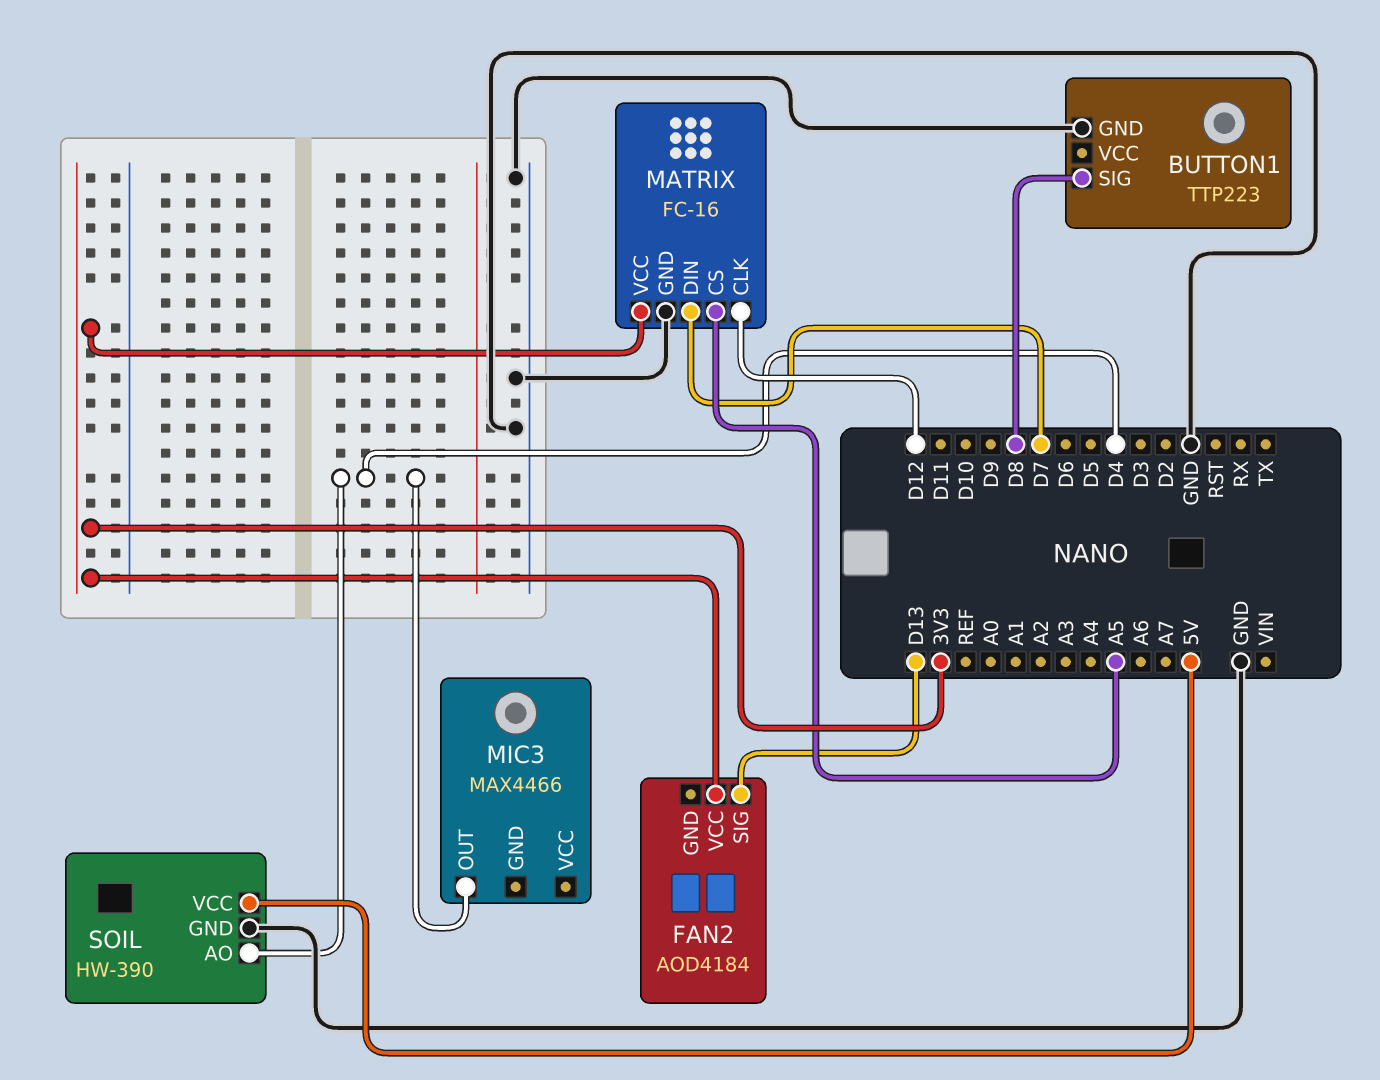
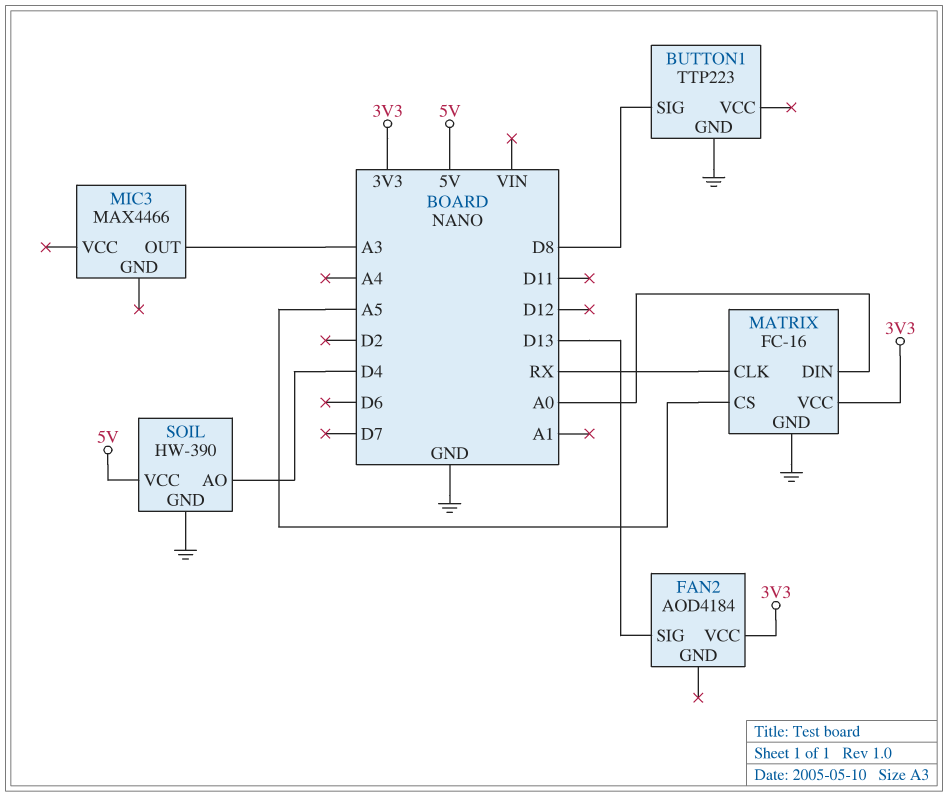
MATRIX pin CLK: D12 -> RX
MATRIX pin DIN: D7 -> A0
MIC3 pin OUT: D4 -> A3

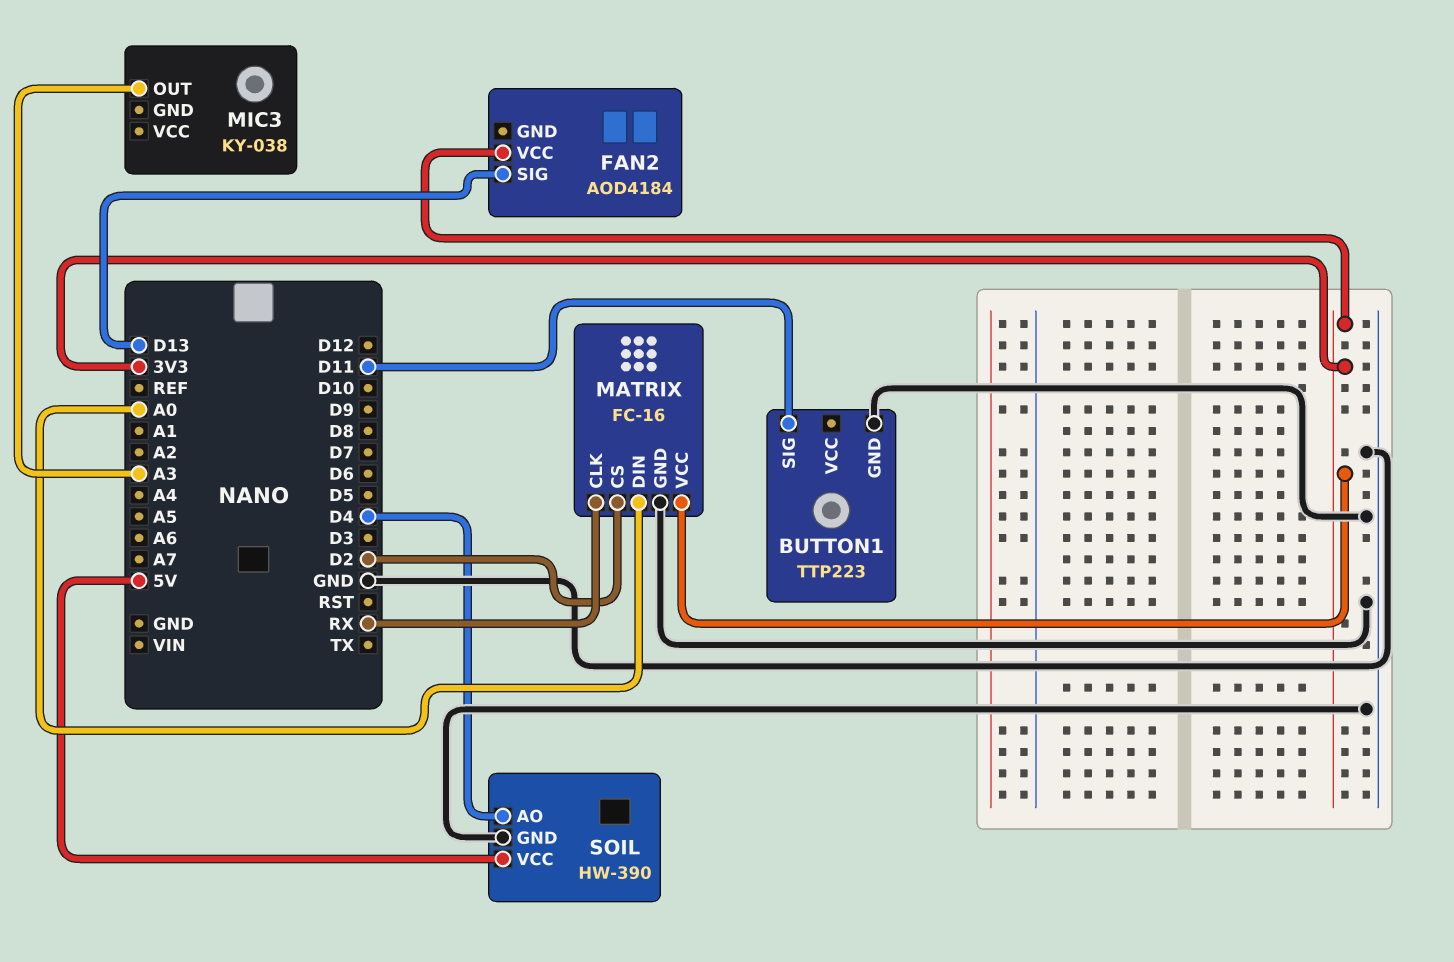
BUTTON1 pin SIG: D8 -> D11
MATRIX pin CS: A5 -> D2
MIC3: MAX4466 -> KY-038

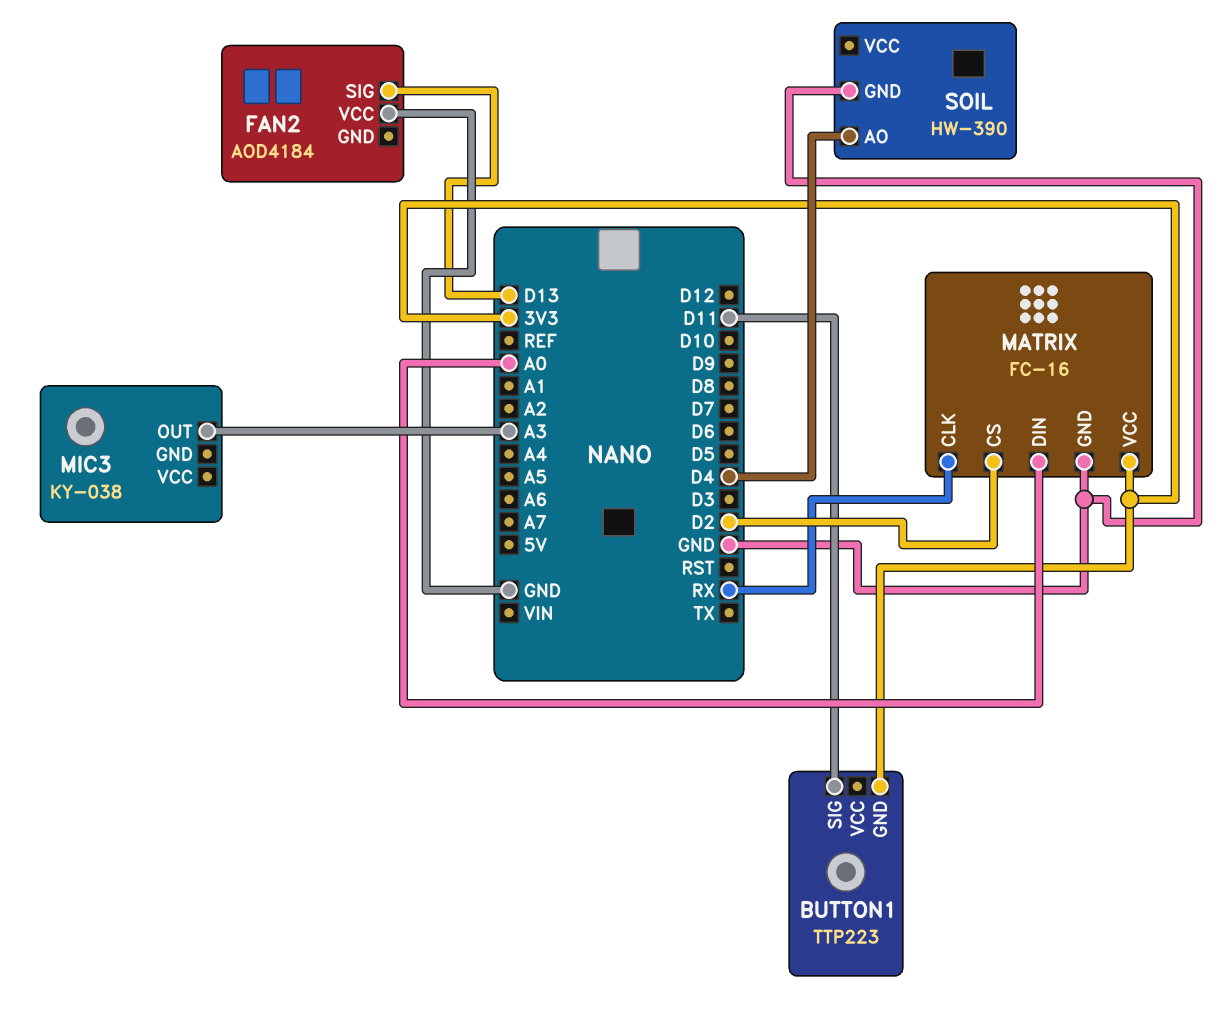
BUTTON1 pin GND: GND -> 3V3
FAN2 pin VCC: 3V3 -> GND
SOIL pin VCC: 5V -> none

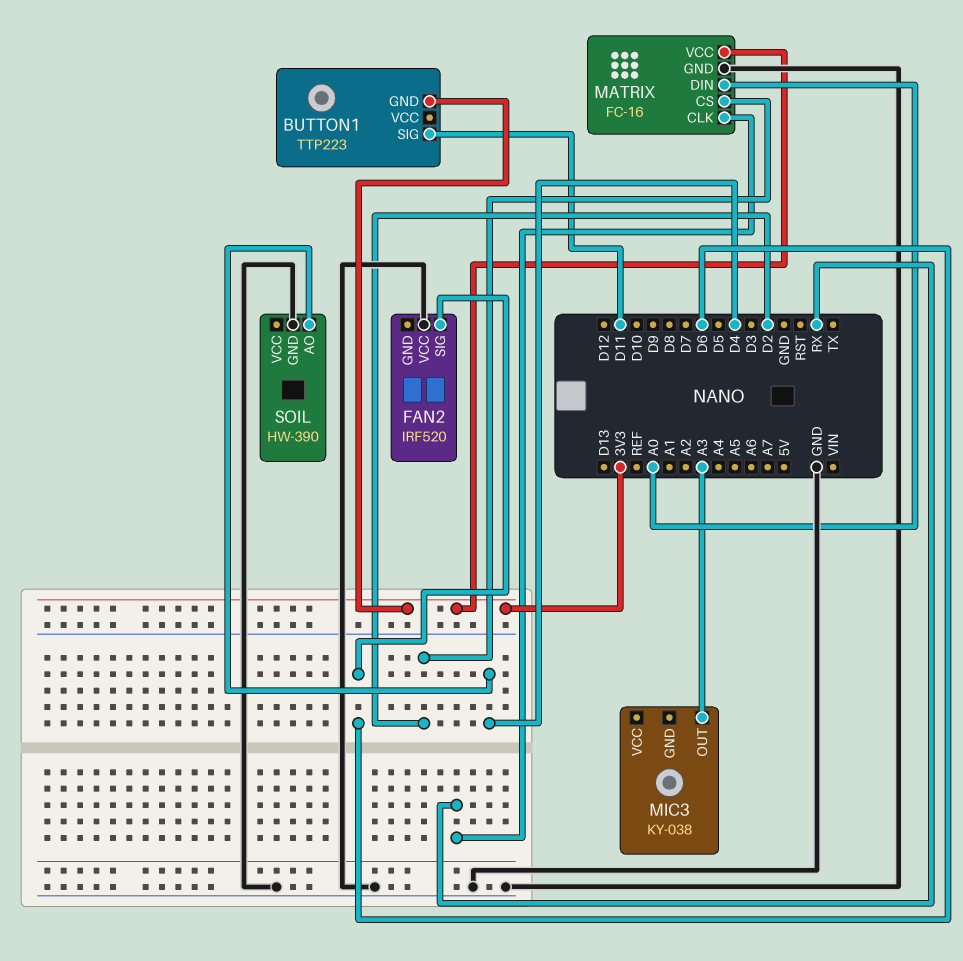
FAN2: AOD4184 -> IRF520
FAN2 pin SIG: D13 -> D6

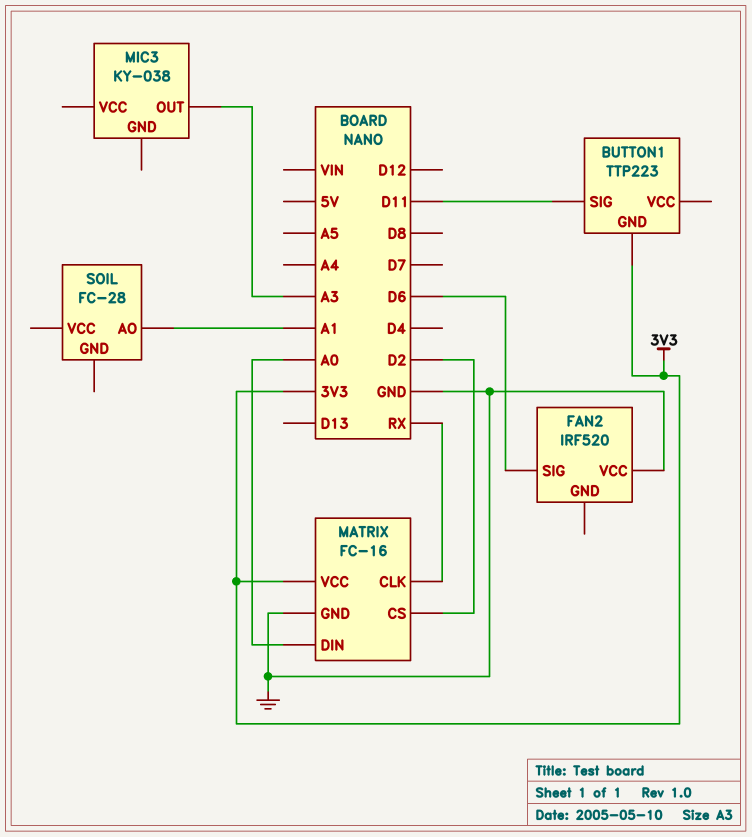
SOIL: HW-390 -> FC-28
SOIL pin AO: D4 -> A1
SOIL pin GND: GND -> none

